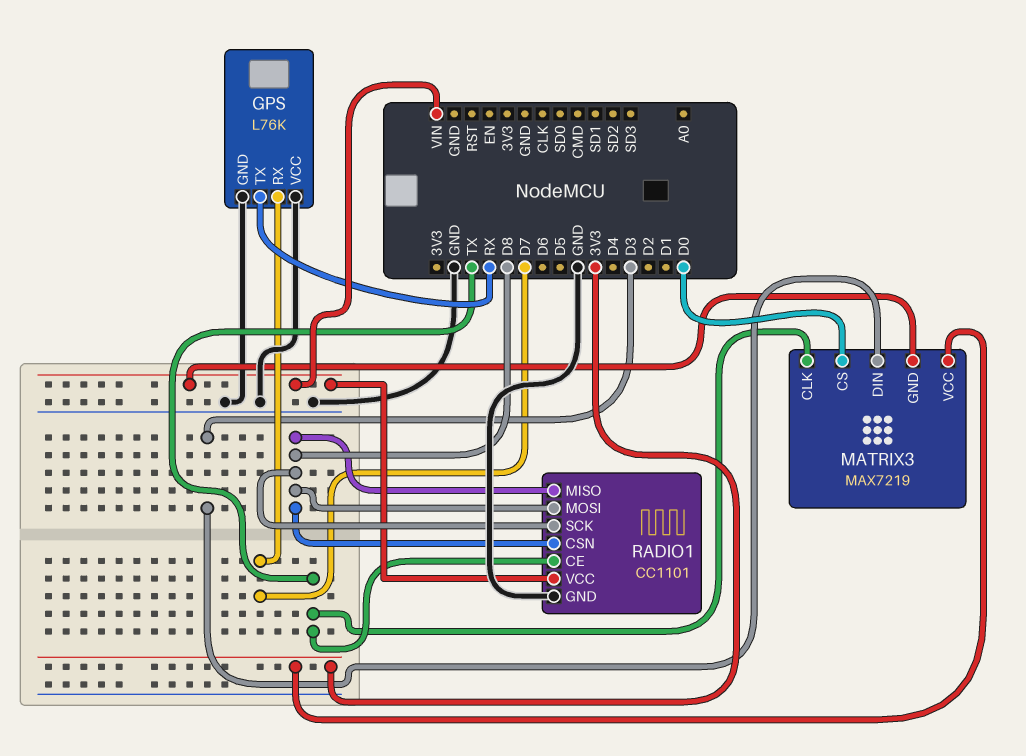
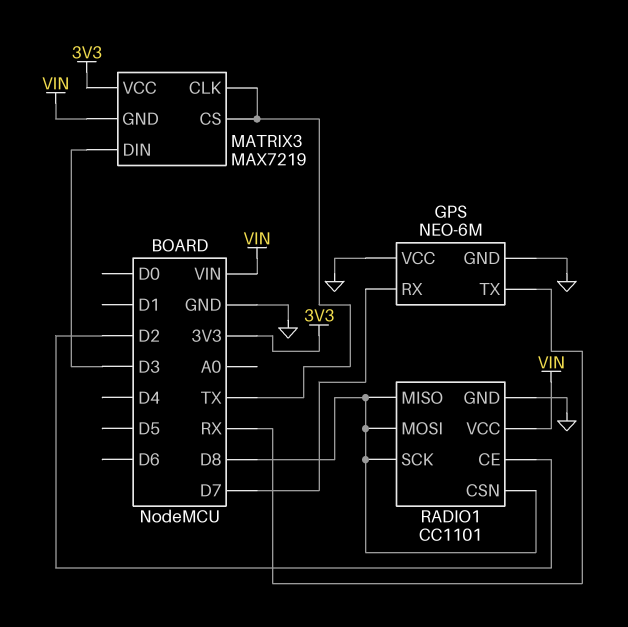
GPS: L76K -> NEO-6M
MATRIX3 pin CS: D0 -> TX
RADIO1 pin CE: TX -> D2

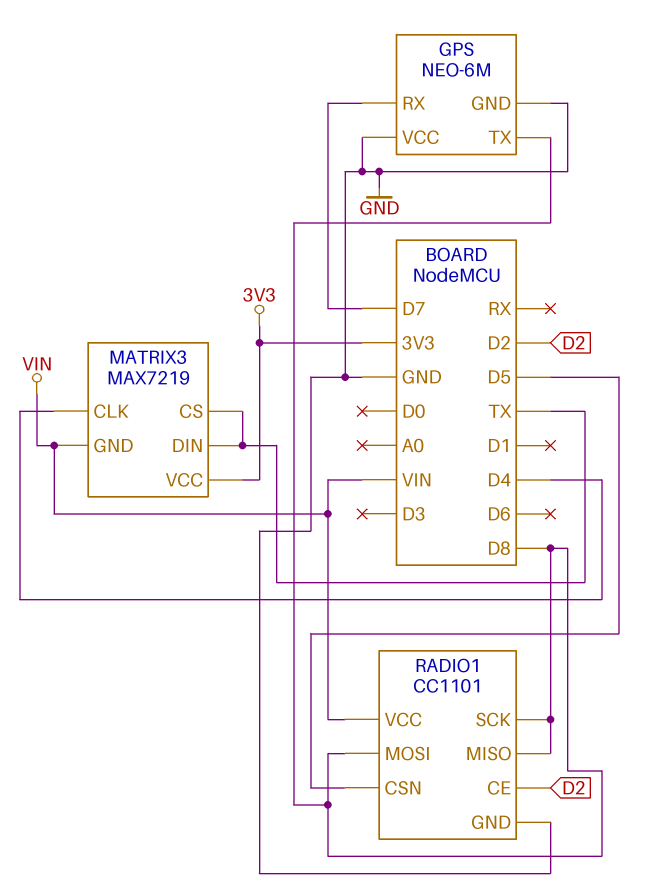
GPS pin TX: RX -> D8
MATRIX3 pin CLK: TX -> D4
MATRIX3 pin DIN: D3 -> TX
RADIO1 pin CSN: D8 -> D5

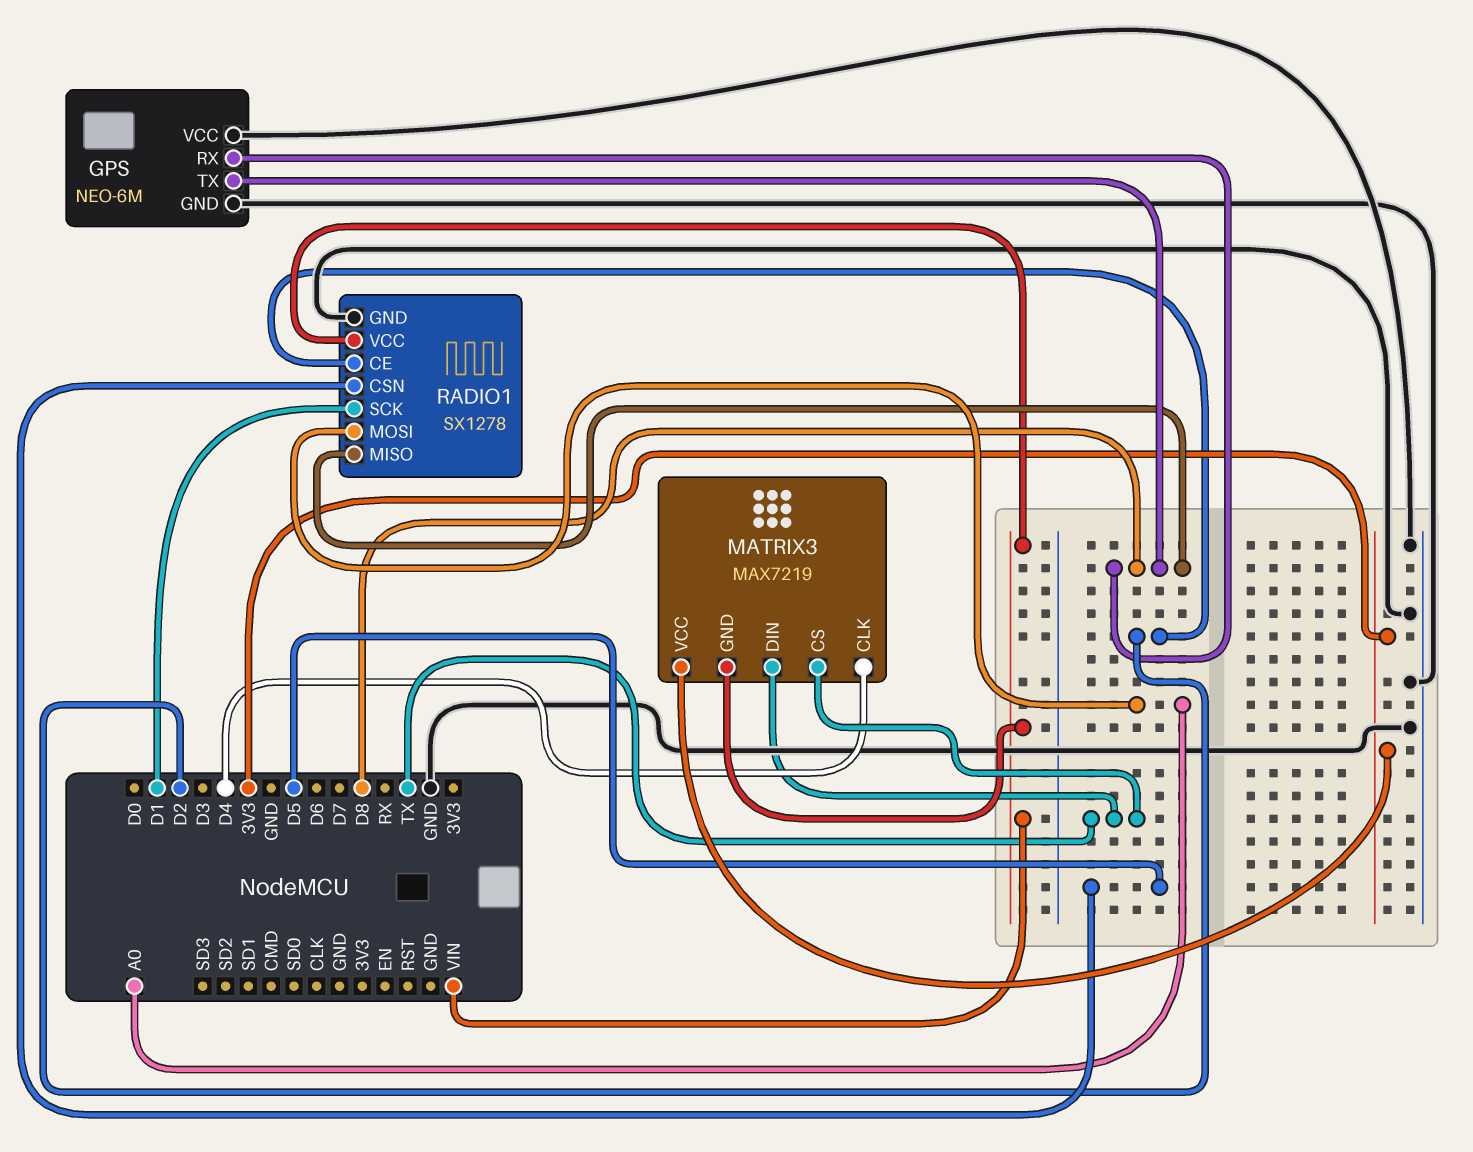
GPS pin RX: D7 -> D8
RADIO1: CC1101 -> SX1278
RADIO1 pin MOSI: D8 -> A0
RADIO1 pin SCK: D8 -> D1

